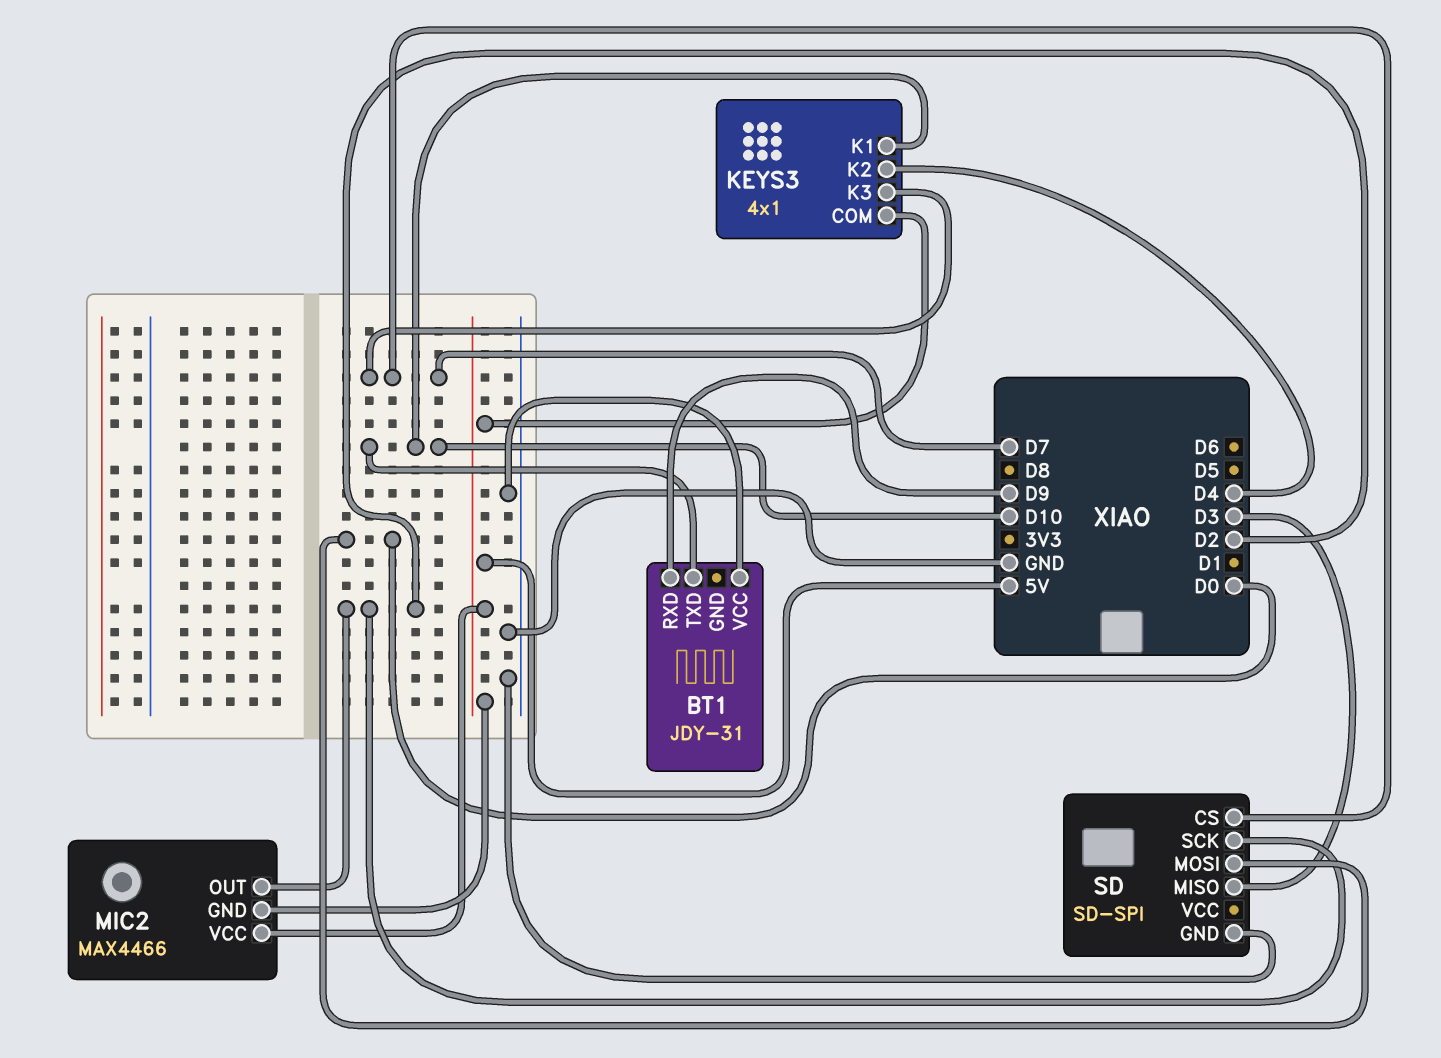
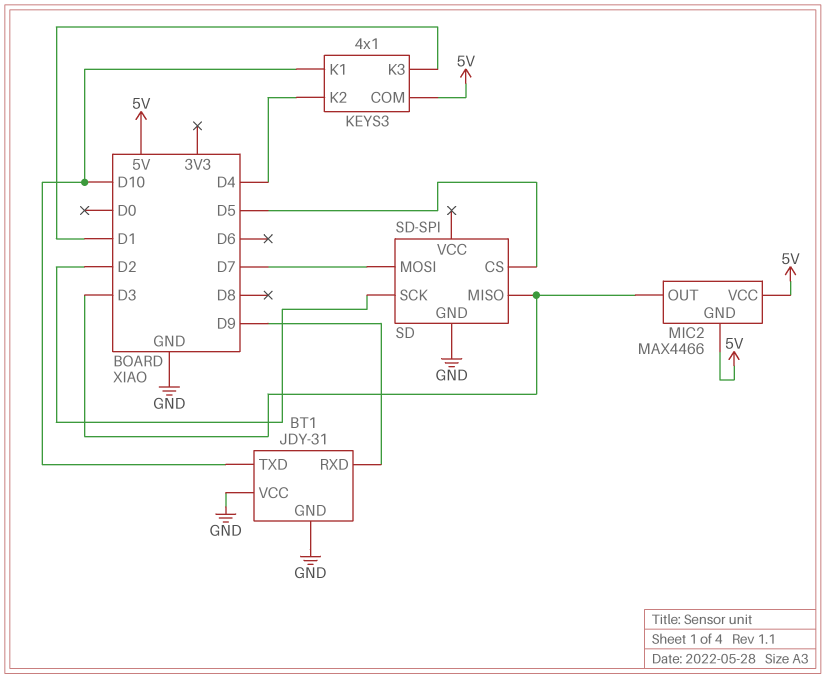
BT1 pin GND: none -> GND
KEYS3 pin K3: D7 -> D1
MIC2 pin OUT: D2 -> D3
SD pin CS: D7 -> D5
SD pin MOSI: D0 -> D7

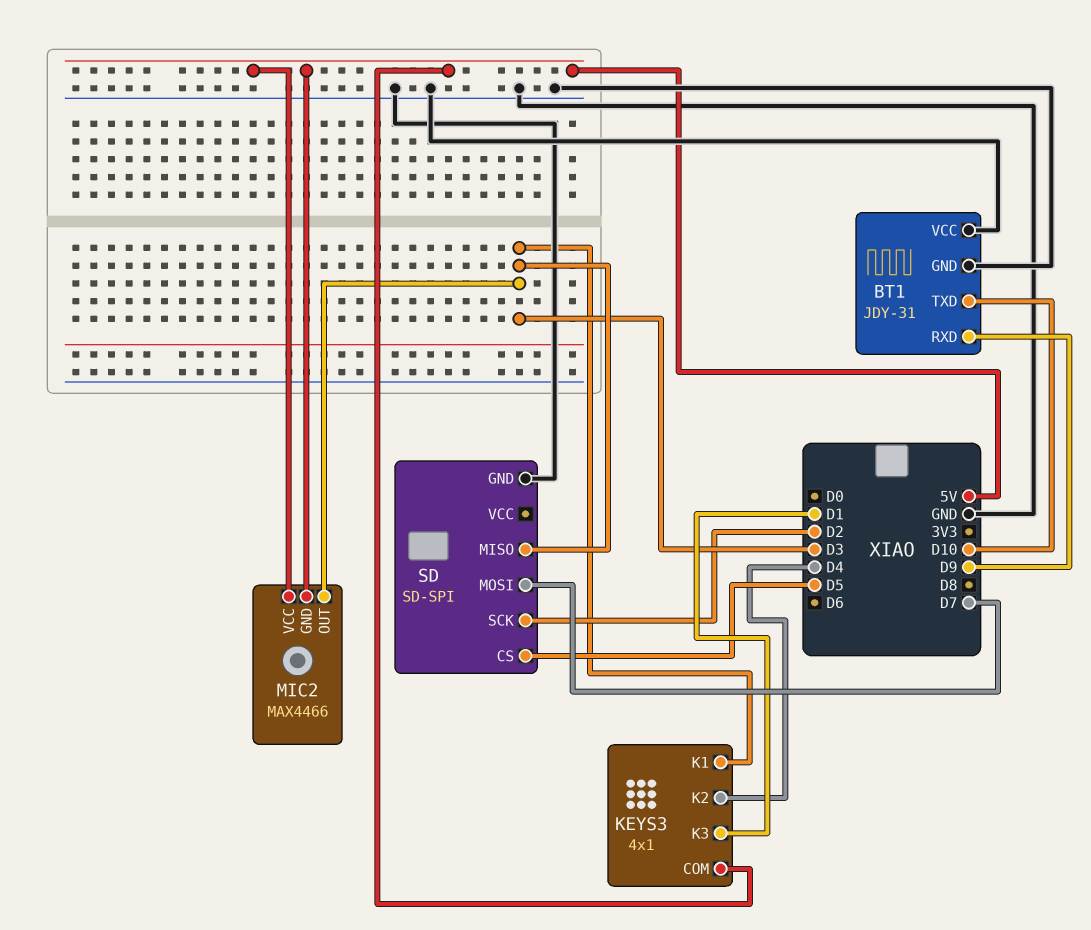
KEYS3 pin K1: D10 -> D3

